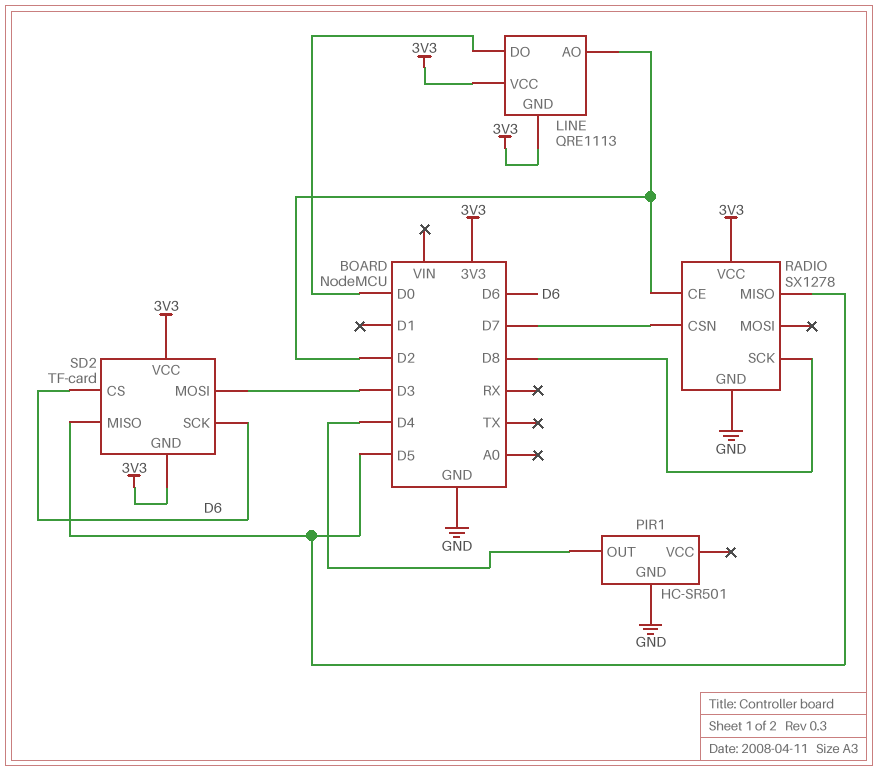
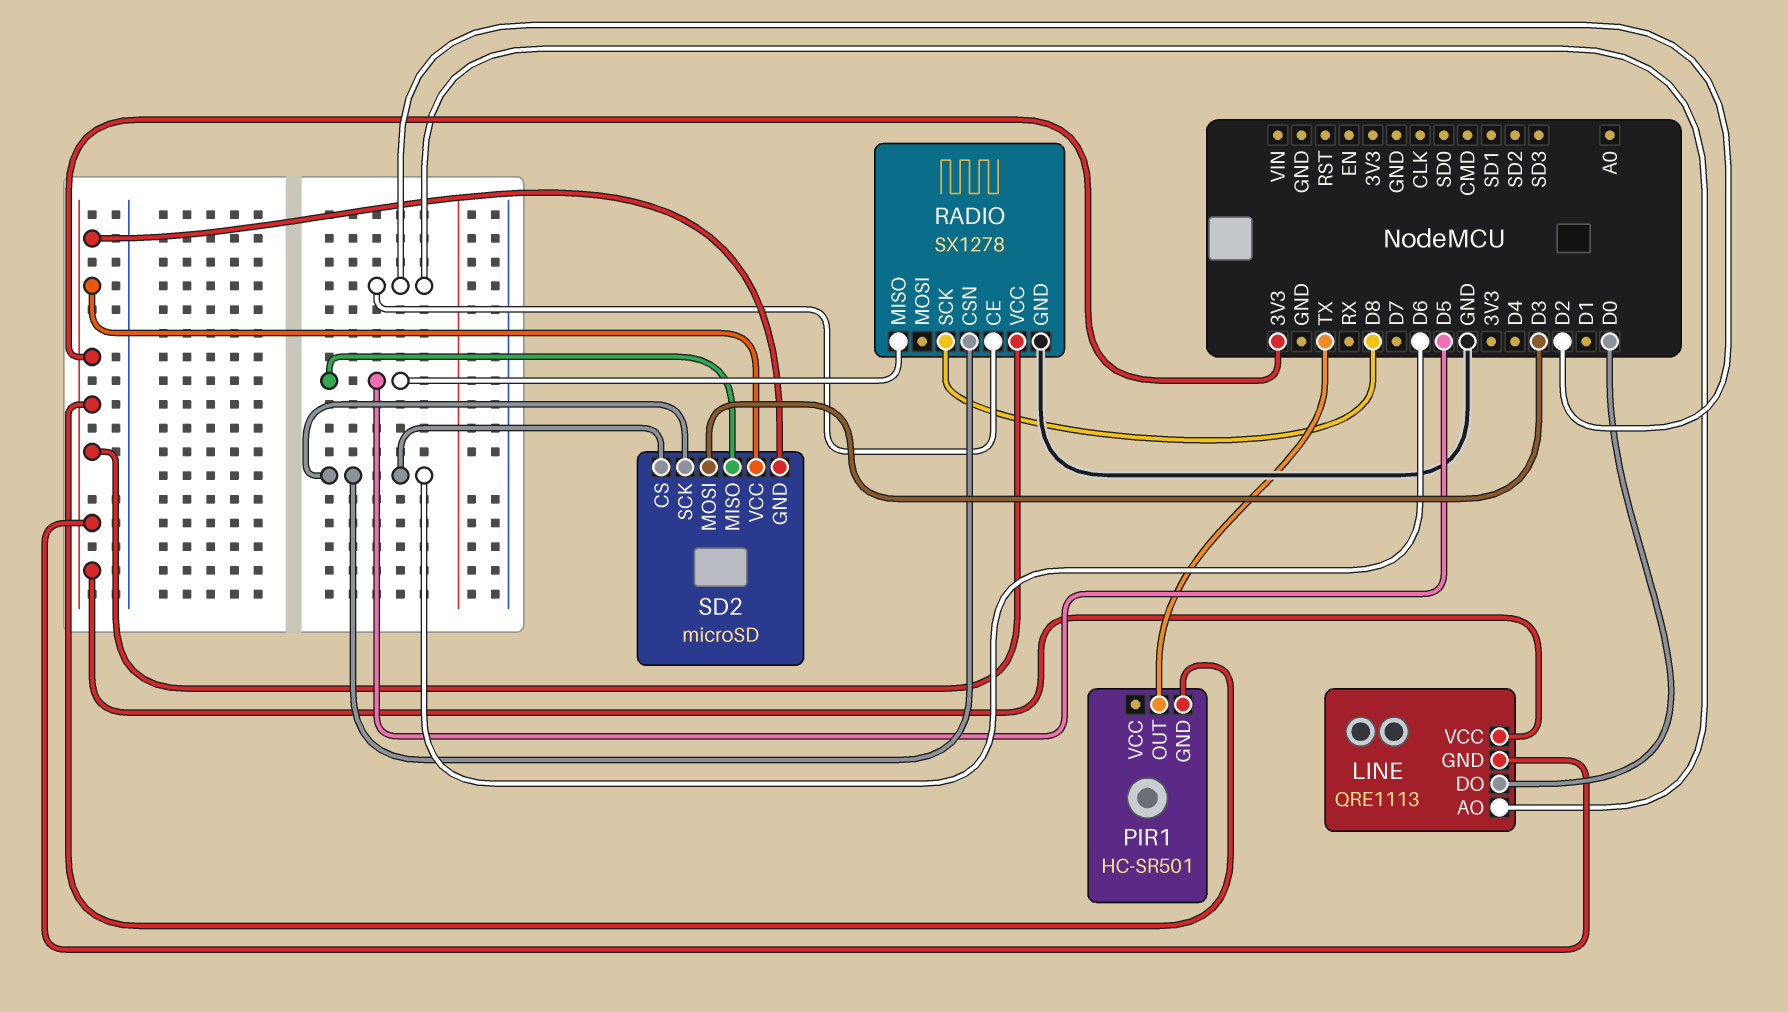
PIR1 pin GND: GND -> 3V3
PIR1 pin OUT: D4 -> TX
RADIO pin CSN: D7 -> D6
SD2: TF-card -> microSD

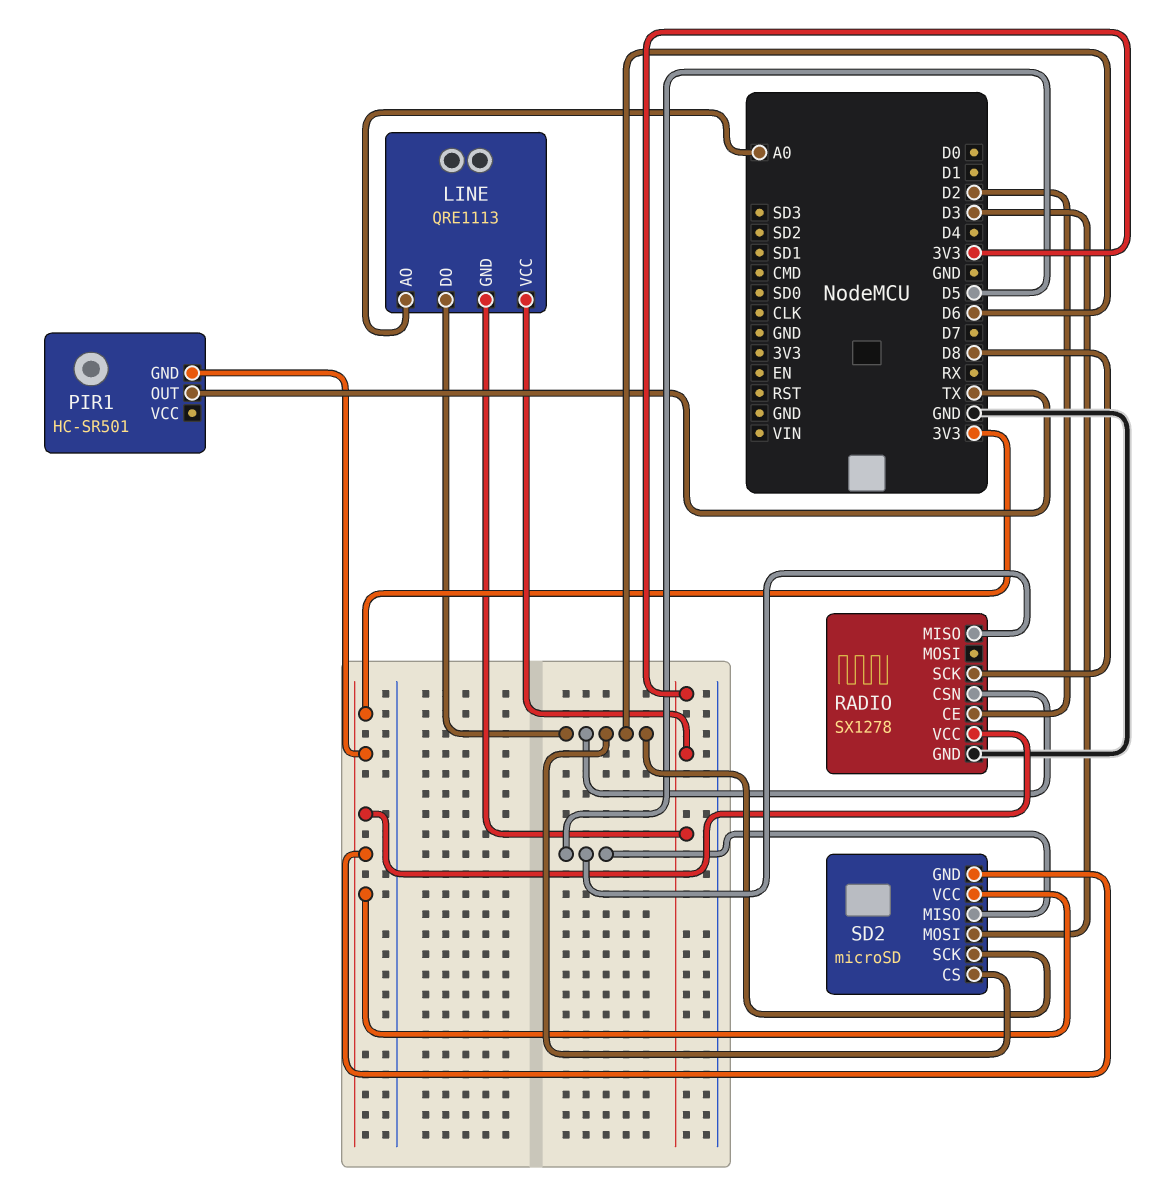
LINE pin AO: D2 -> A0
LINE pin DO: D0 -> D6

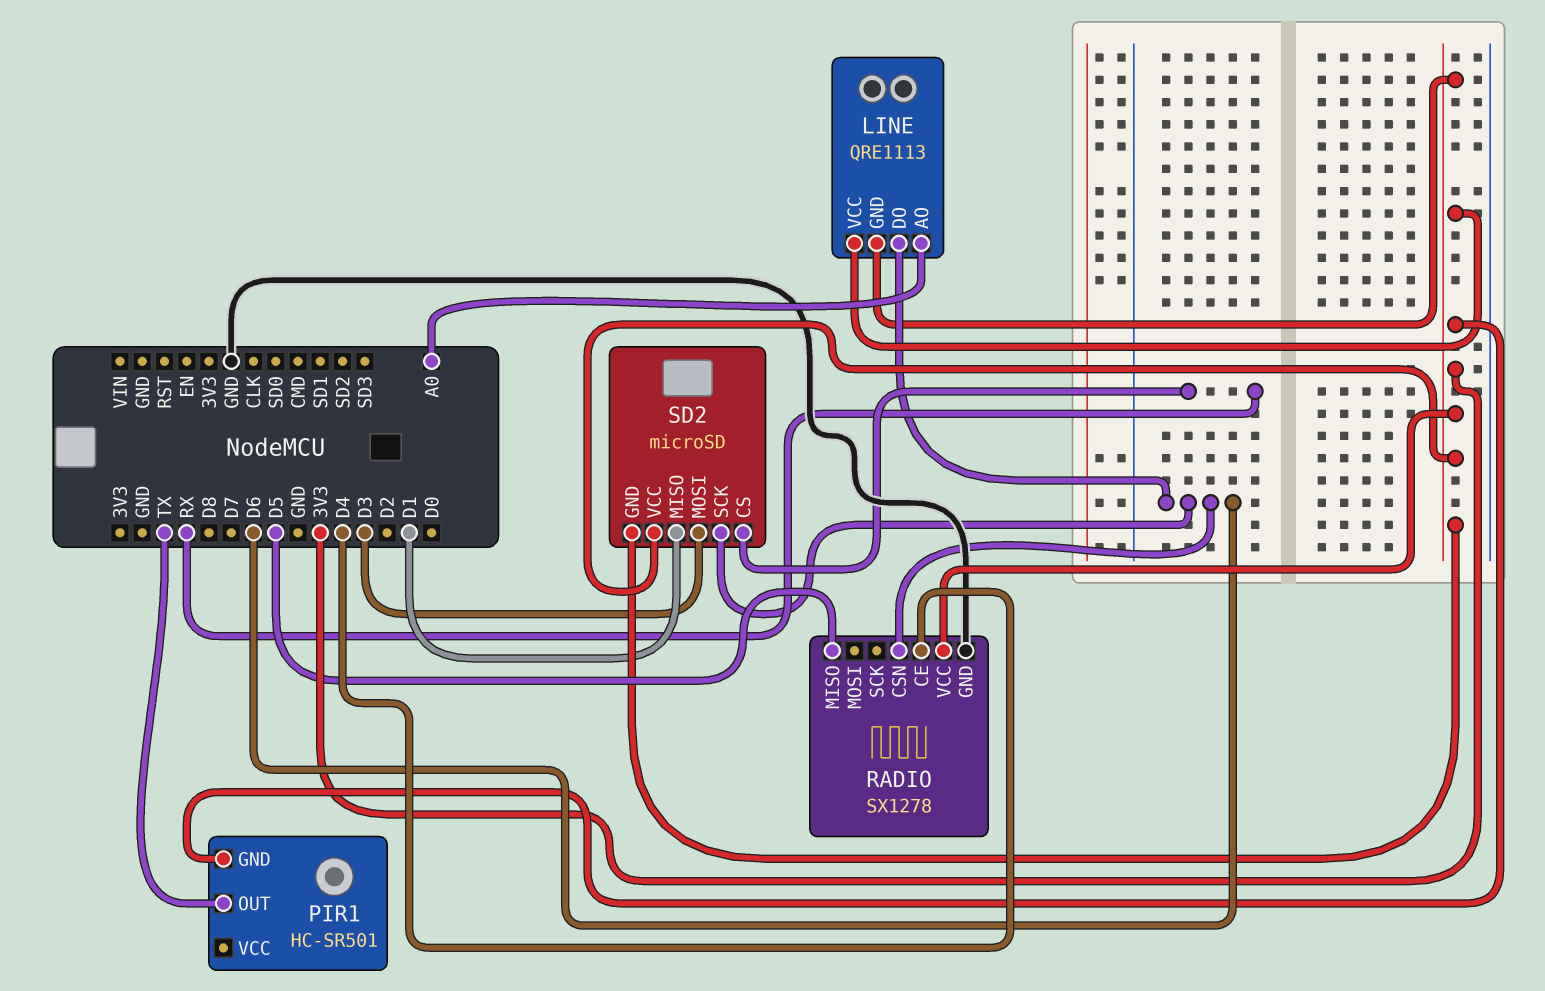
RADIO pin CE: D2 -> D4
RADIO pin SCK: D8 -> none
SD2 pin CS: D6 -> RX
SD2 pin MISO: D5 -> D1

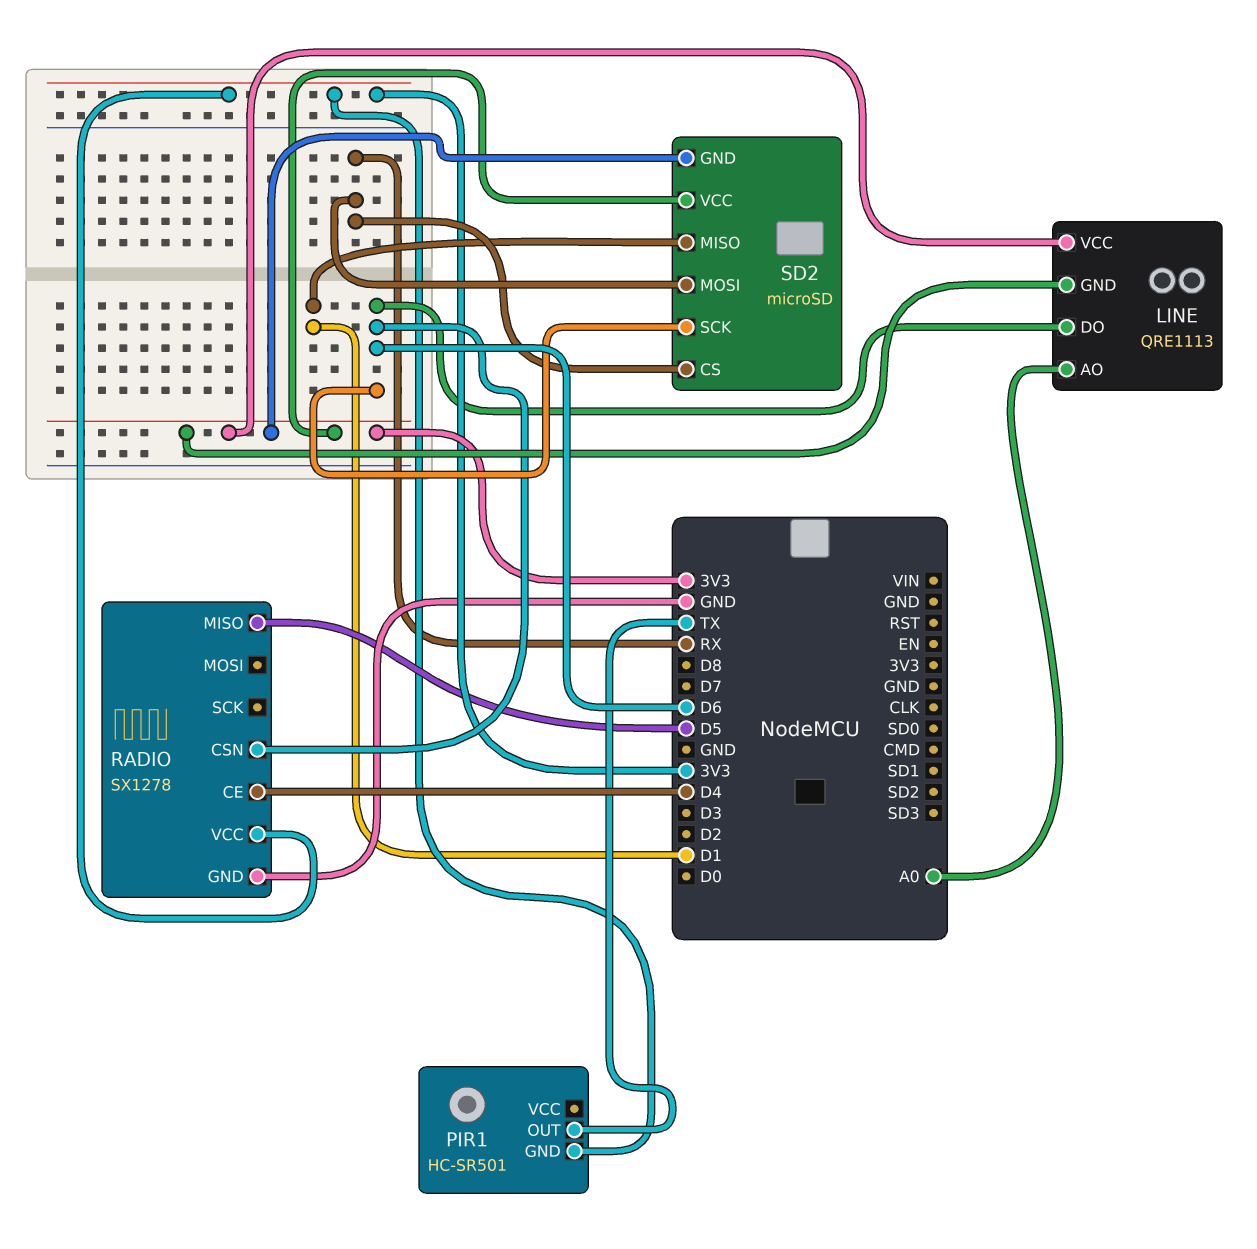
SD2 pin MOSI: D3 -> RX

